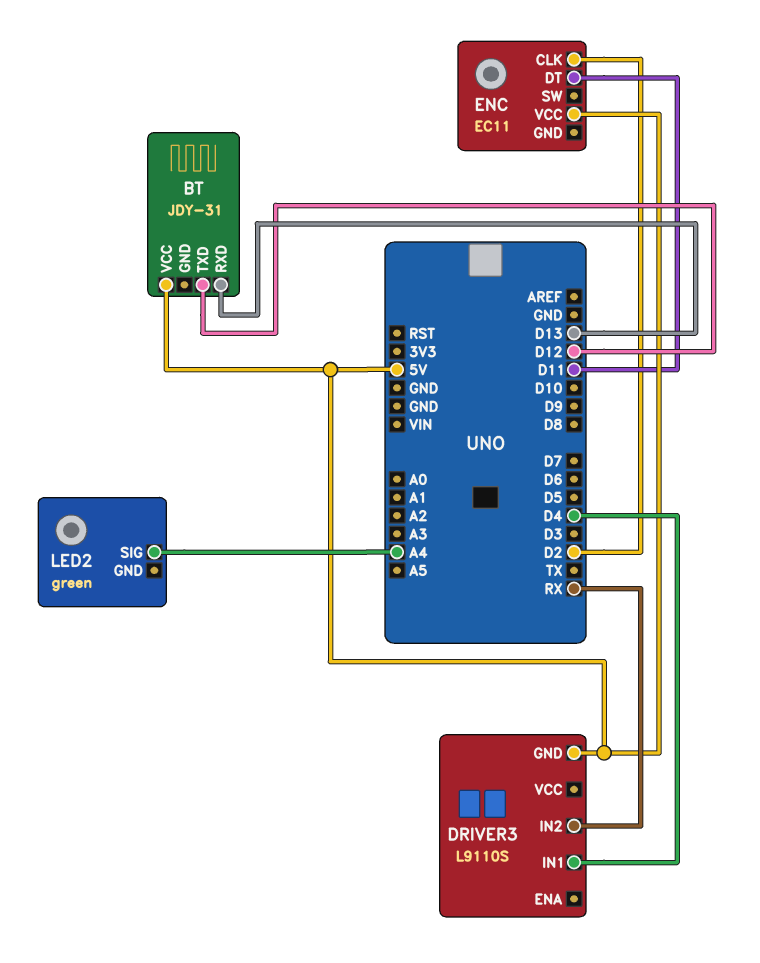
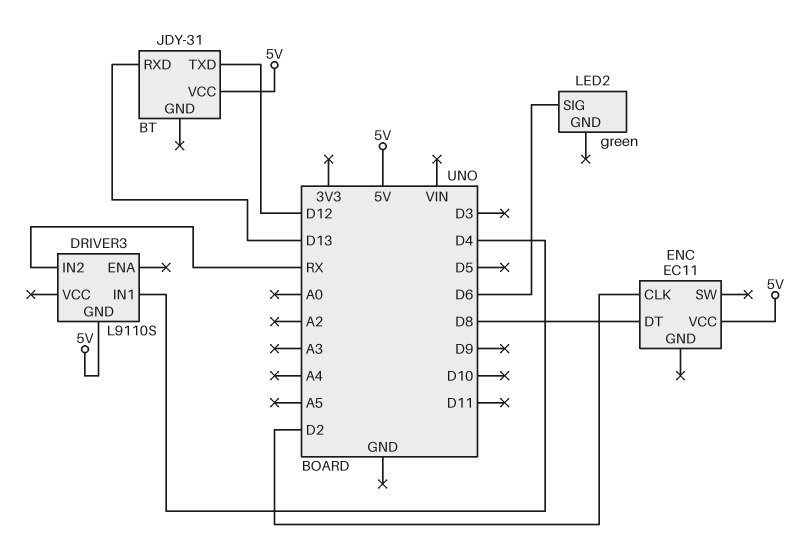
ENC pin DT: D11 -> D8
LED2 pin SIG: A4 -> D6

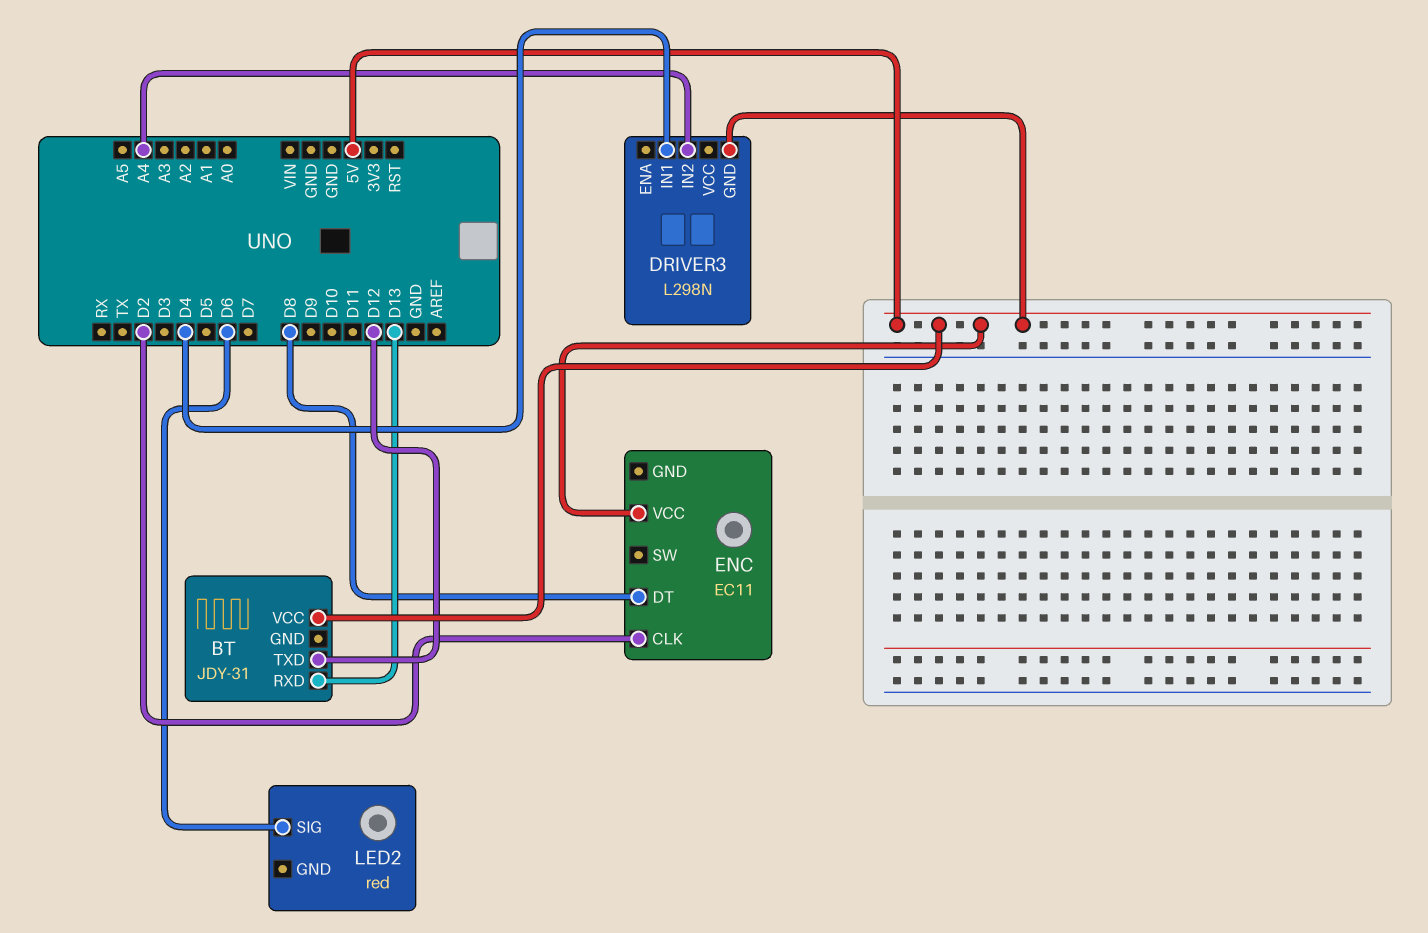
DRIVER3: L9110S -> L298N
DRIVER3 pin IN2: RX -> A4
LED2: green -> red

